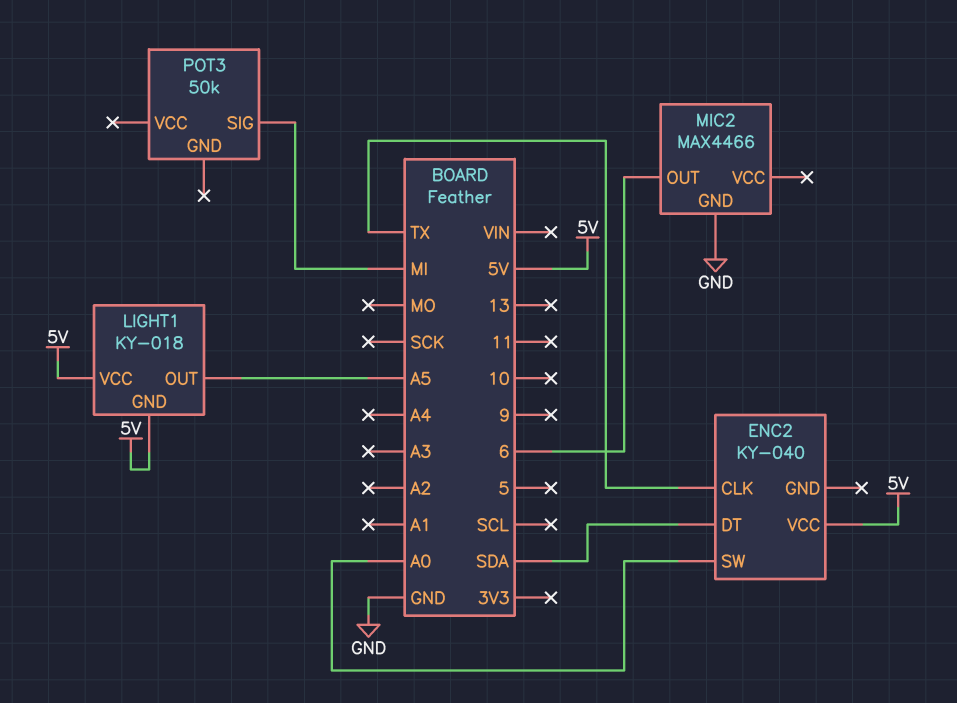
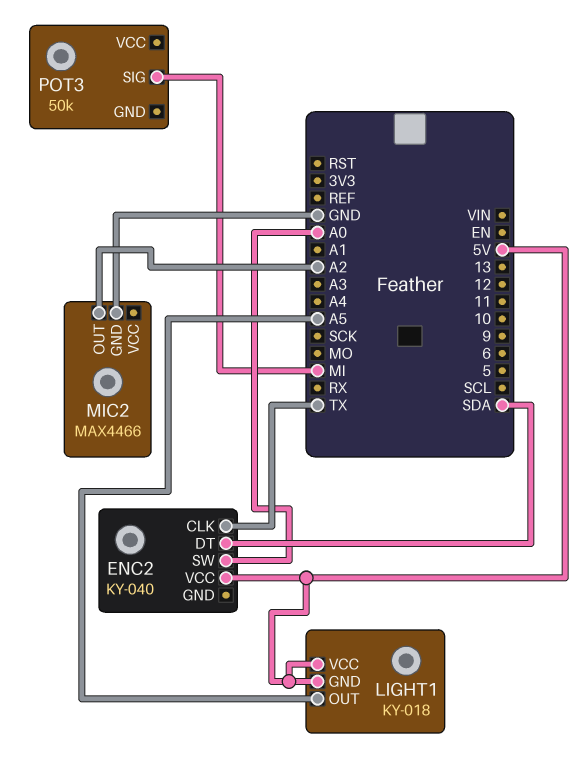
MIC2 pin OUT: 6 -> A2

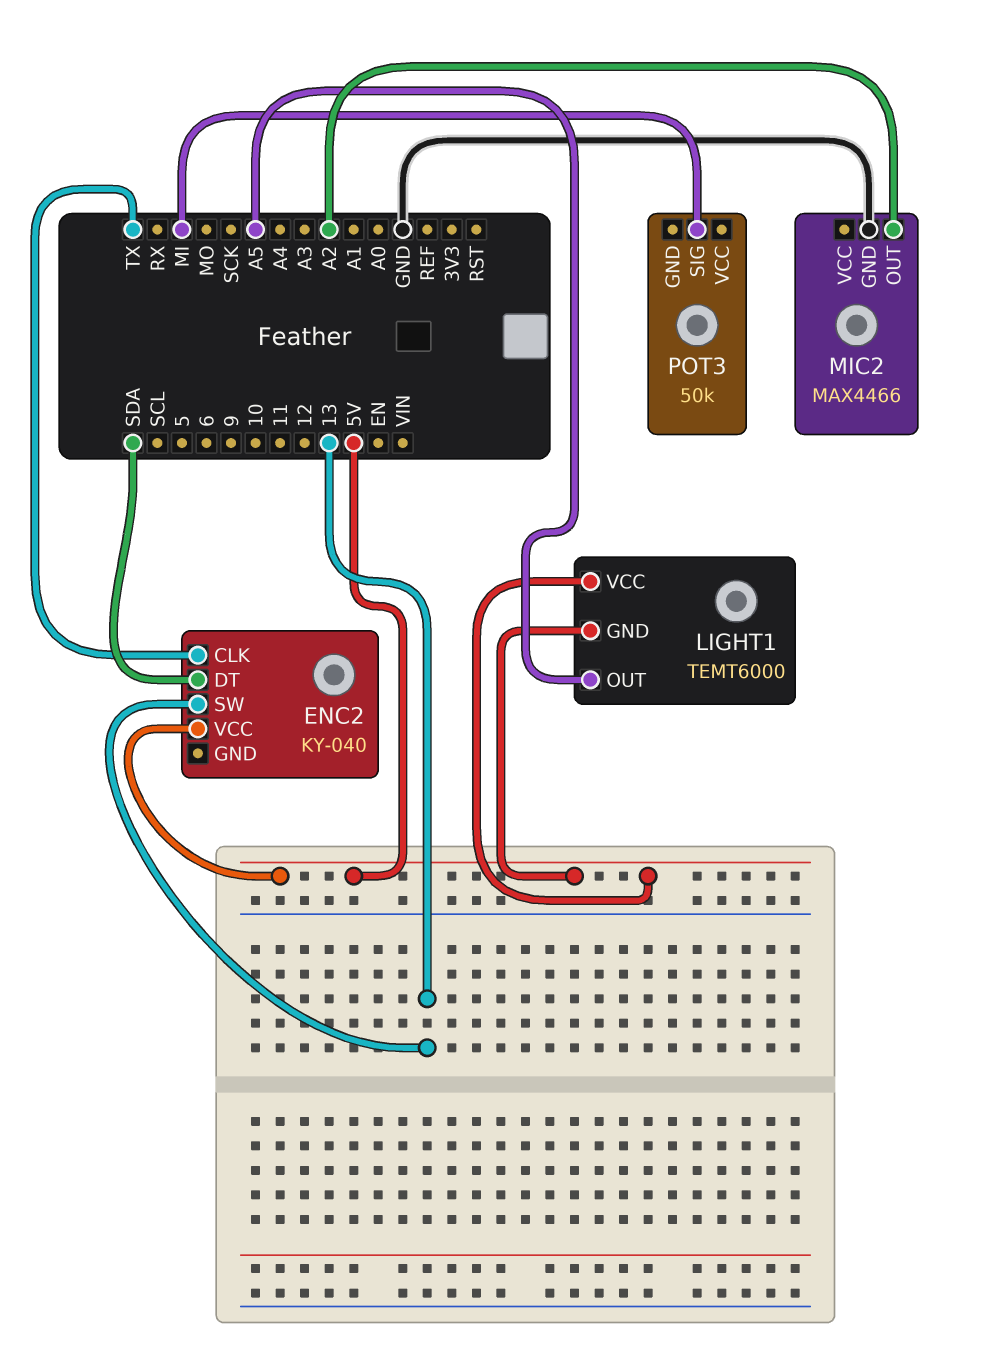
ENC2 pin SW: A0 -> 13
LIGHT1: KY-018 -> TEMT6000

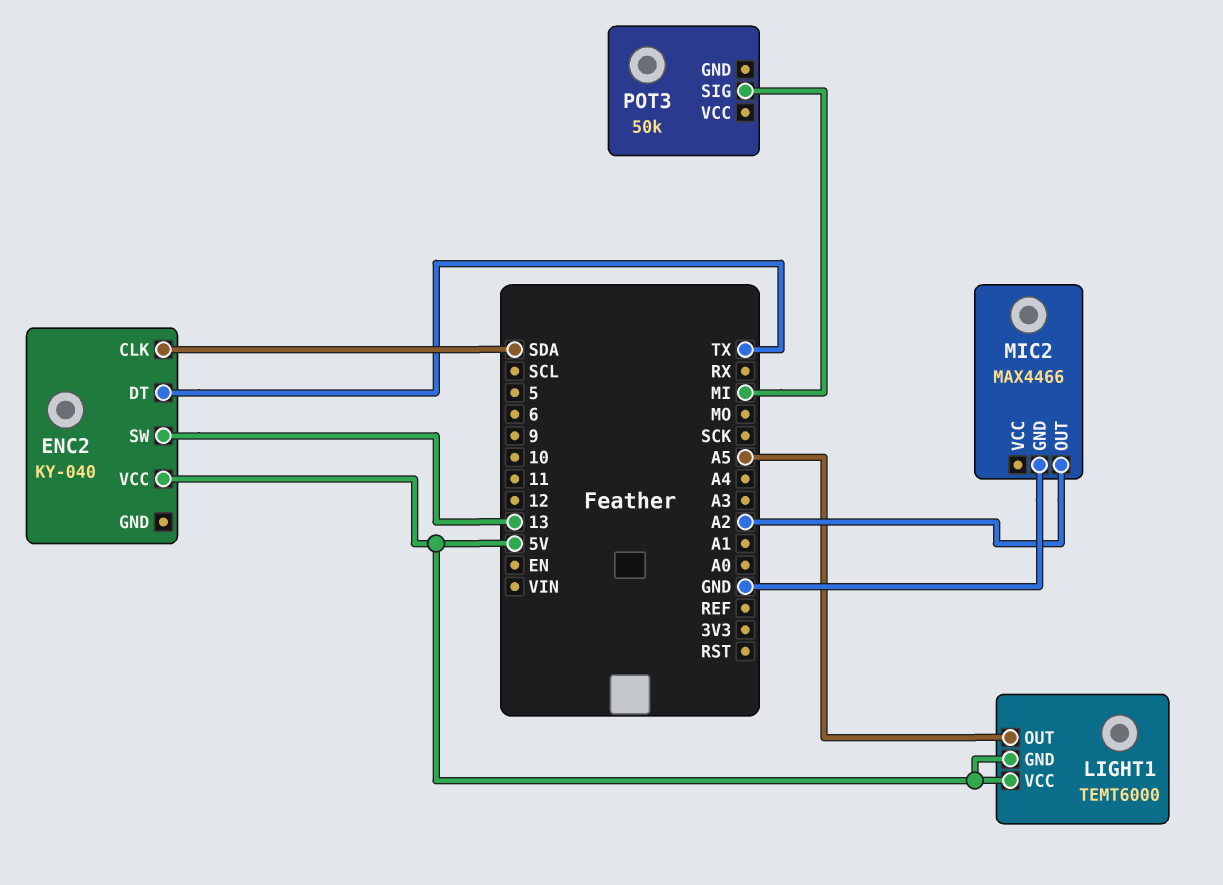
ENC2 pin CLK: TX -> SDA
ENC2 pin DT: SDA -> TX

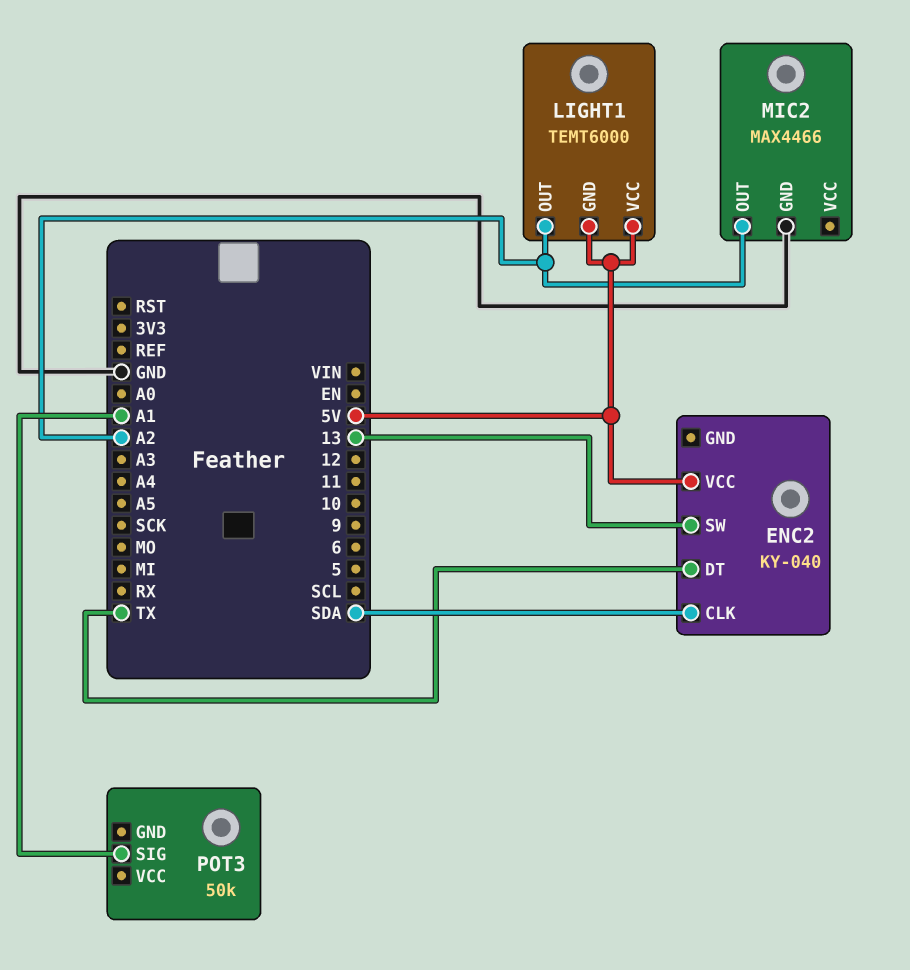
LIGHT1 pin OUT: A5 -> A2
POT3 pin SIG: MI -> A1

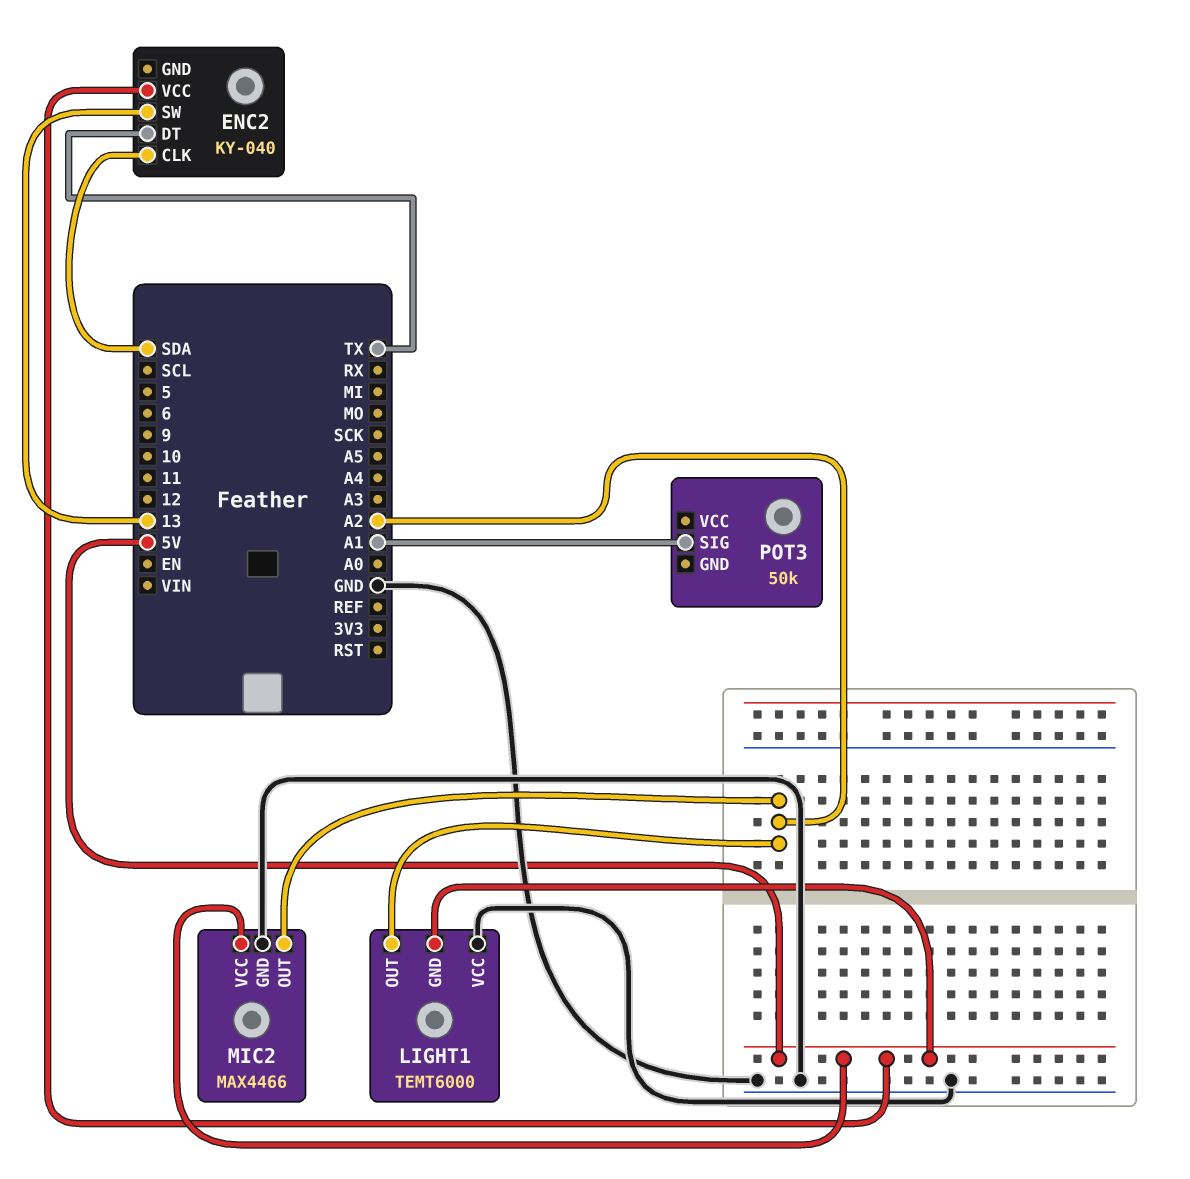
LIGHT1 pin VCC: 5V -> GND
MIC2 pin VCC: none -> 5V

